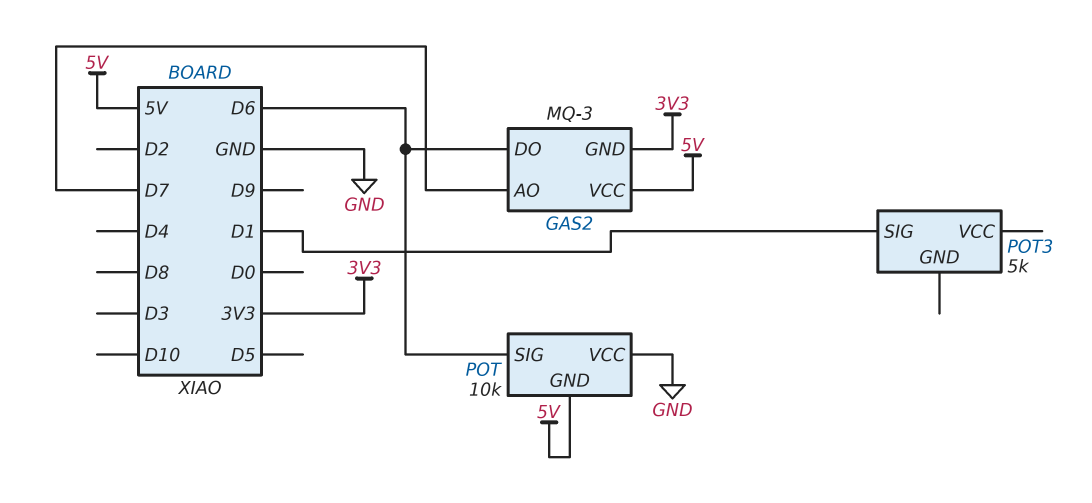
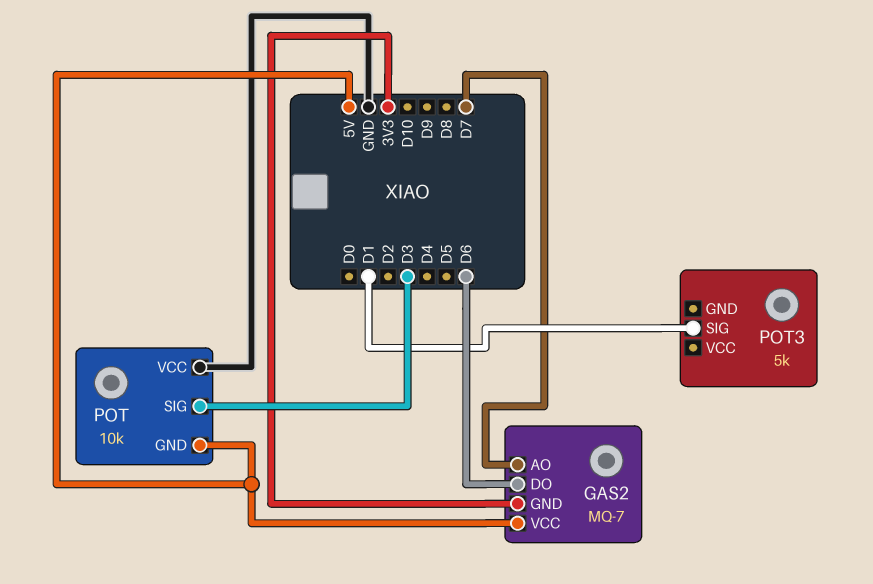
GAS2: MQ-3 -> MQ-7
POT pin SIG: D6 -> D3

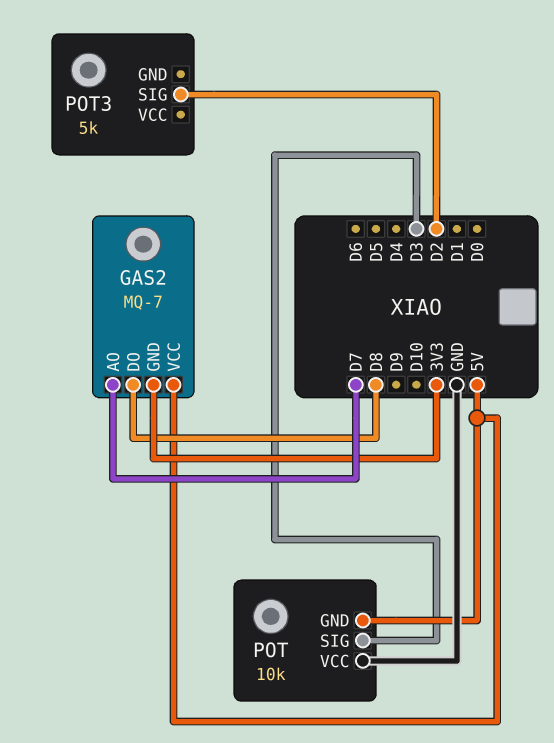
GAS2 pin DO: D6 -> D8
POT3 pin SIG: D1 -> D2

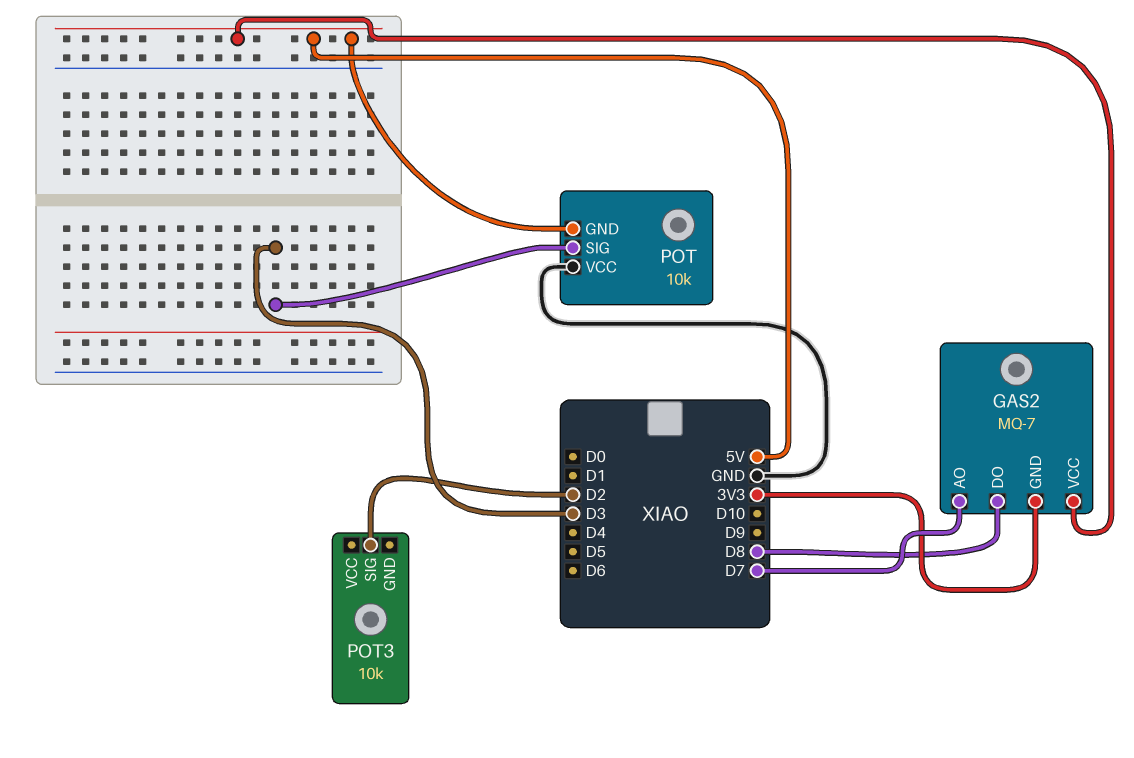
POT3: 5k -> 10k

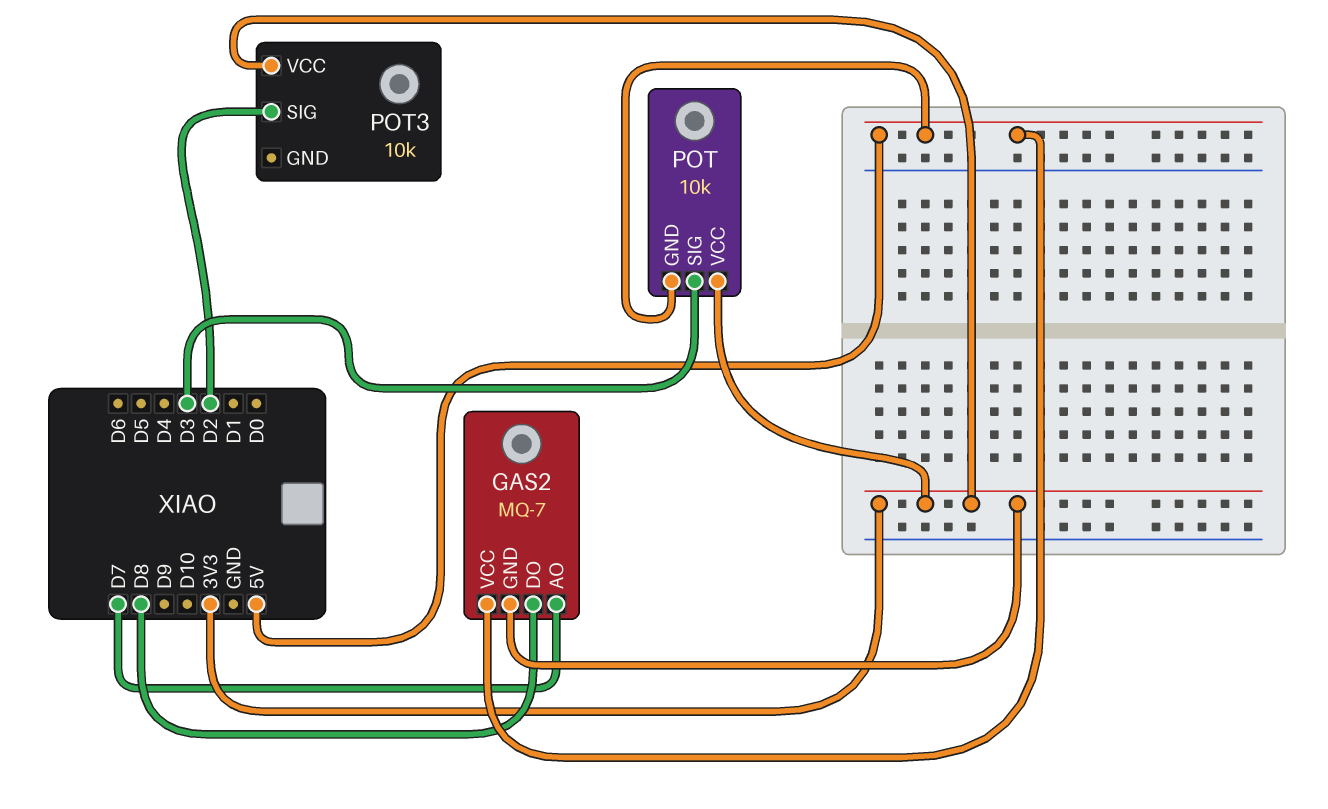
POT pin VCC: GND -> 3V3
POT3 pin VCC: none -> 3V3

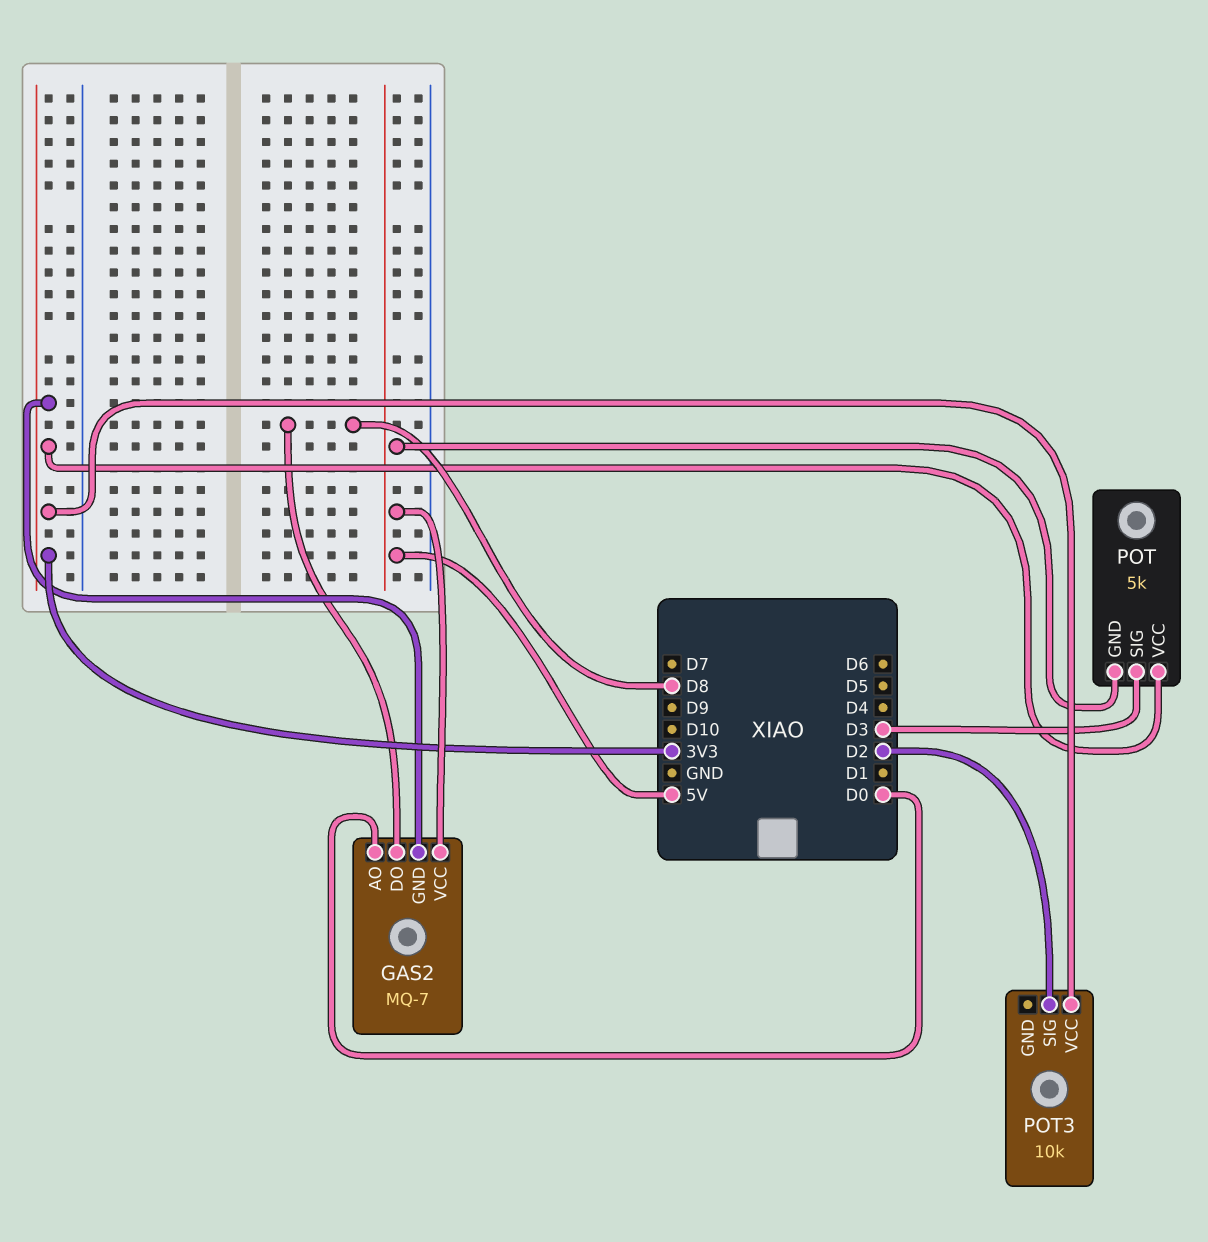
GAS2 pin AO: D7 -> D0
POT: 10k -> 5k

